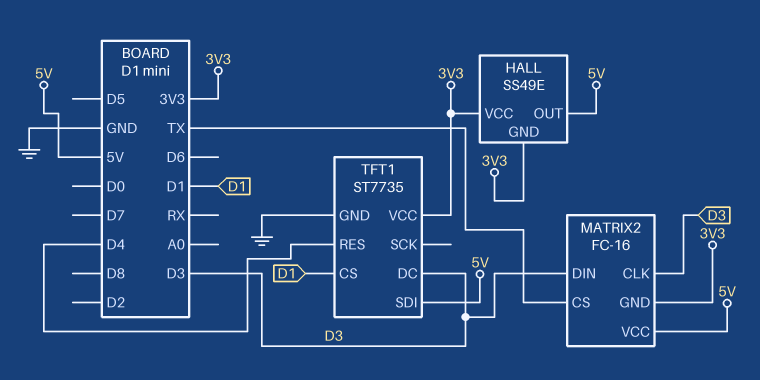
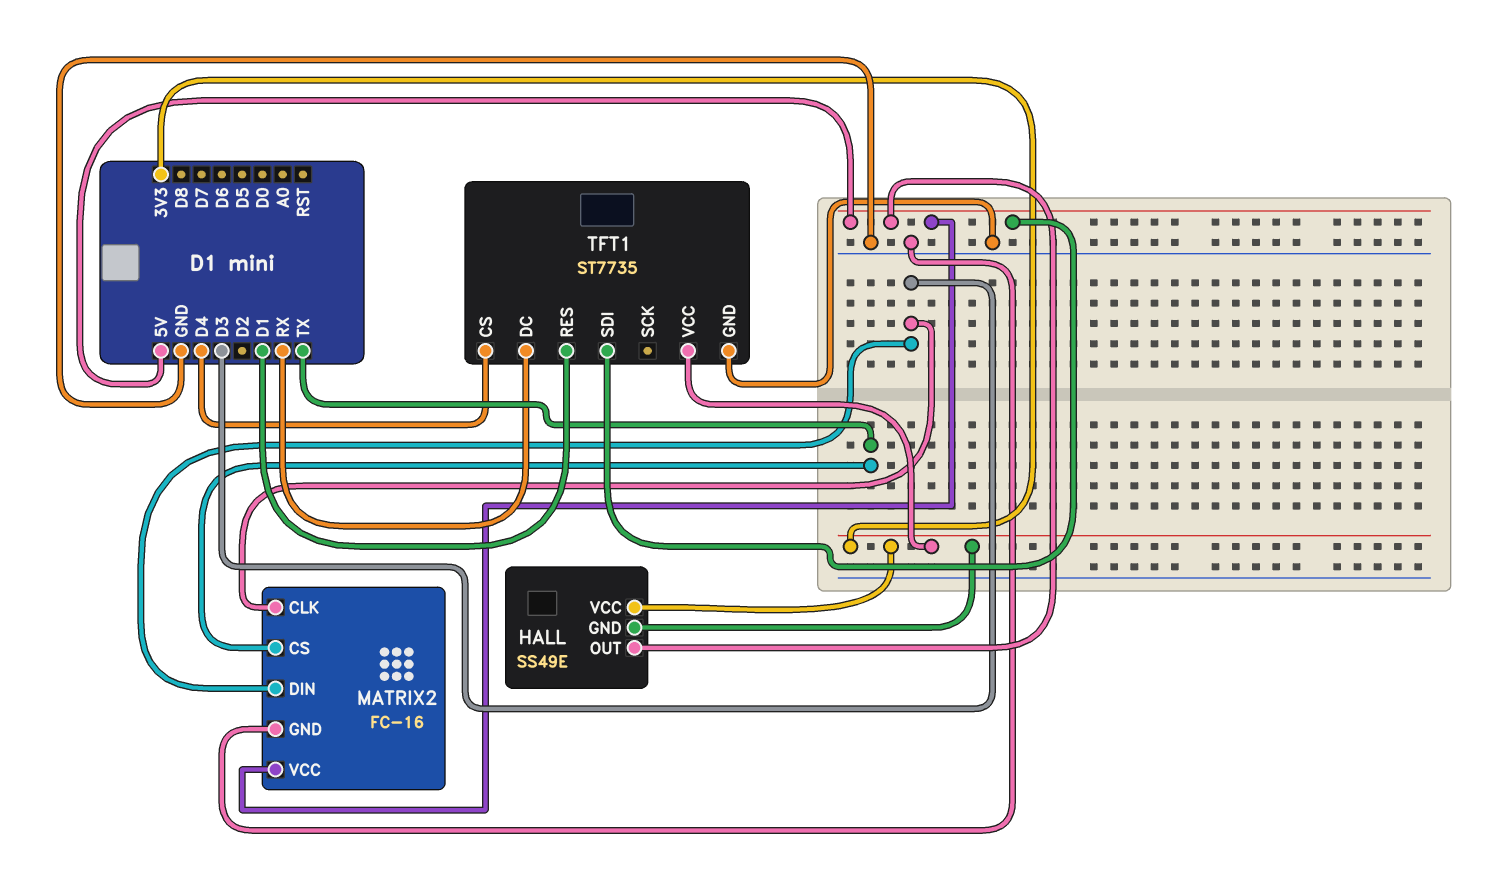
MATRIX2 pin GND: 3V3 -> GND
TFT1 pin CS: D1 -> D4
TFT1 pin DC: D3 -> RX
TFT1 pin RES: D4 -> D1

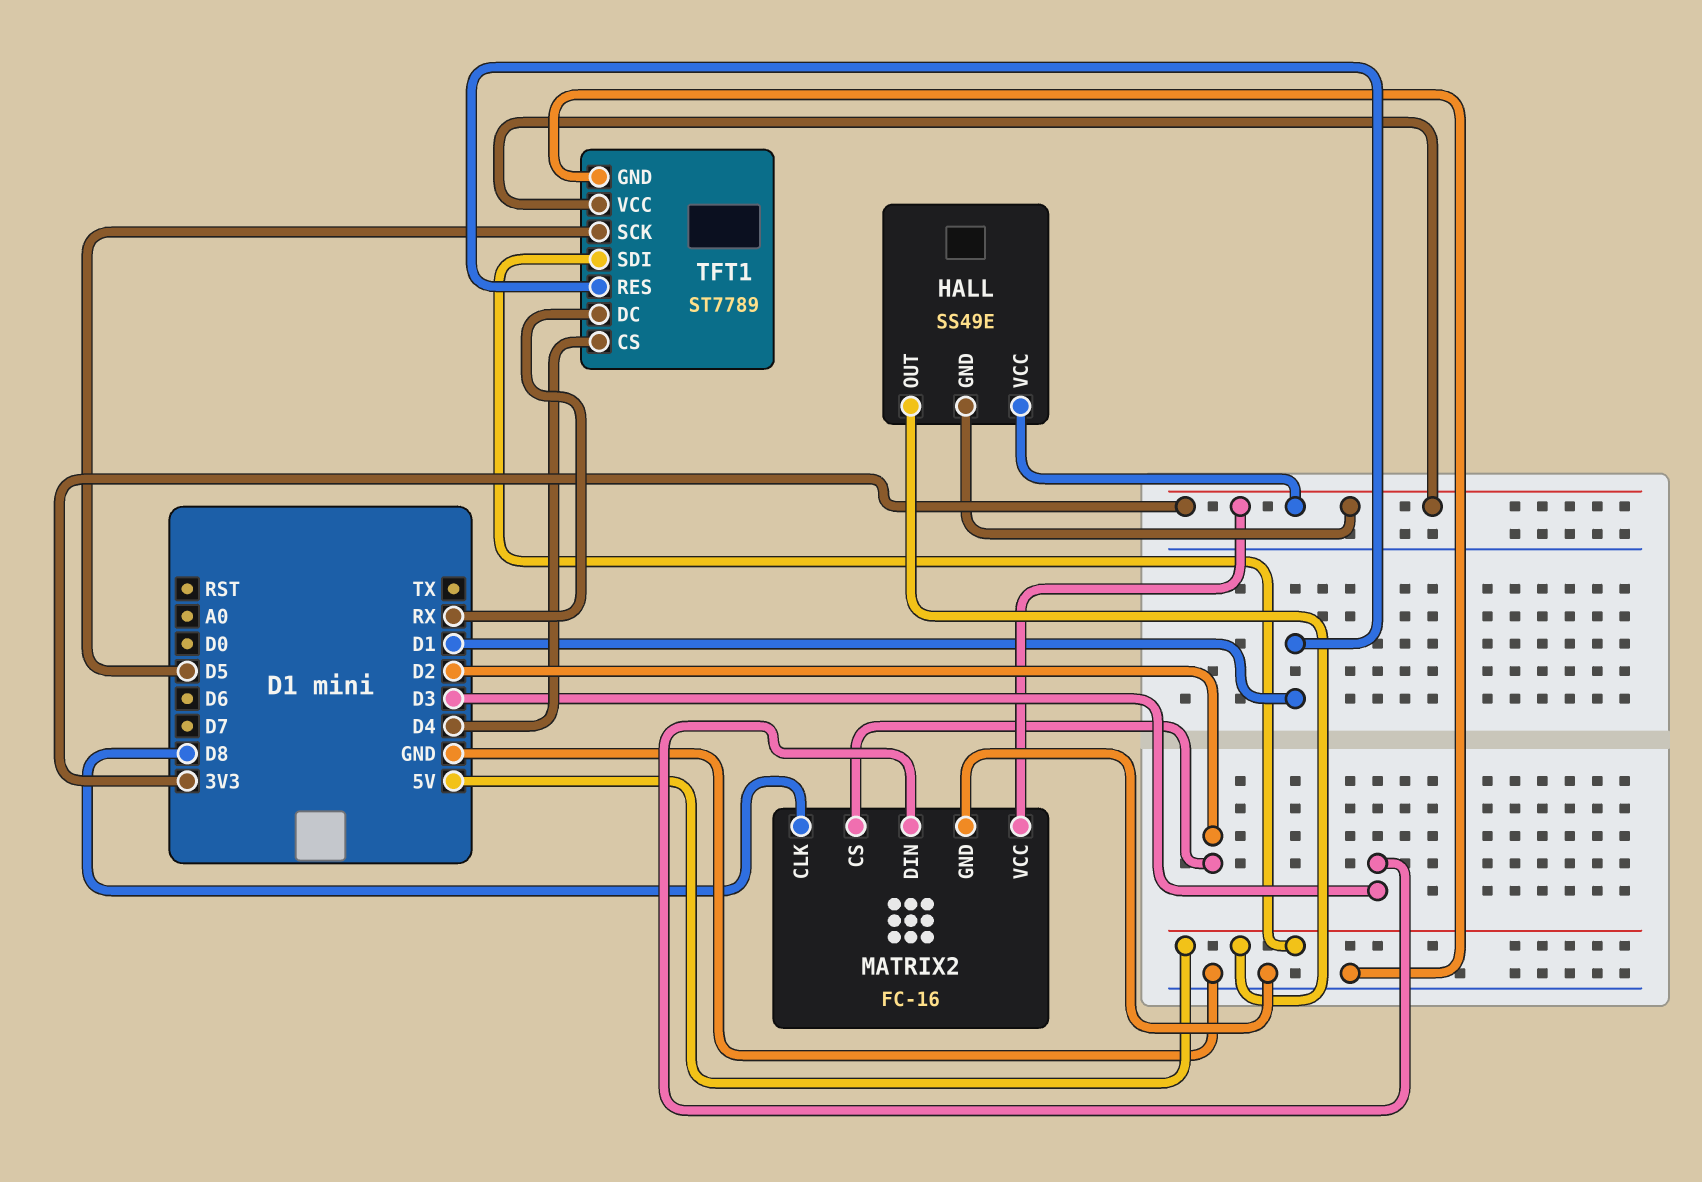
MATRIX2 pin CLK: D3 -> D8
MATRIX2 pin CS: TX -> D2
MATRIX2 pin VCC: 5V -> 3V3
TFT1: ST7735 -> ST7789
TFT1 pin SCK: none -> D5

